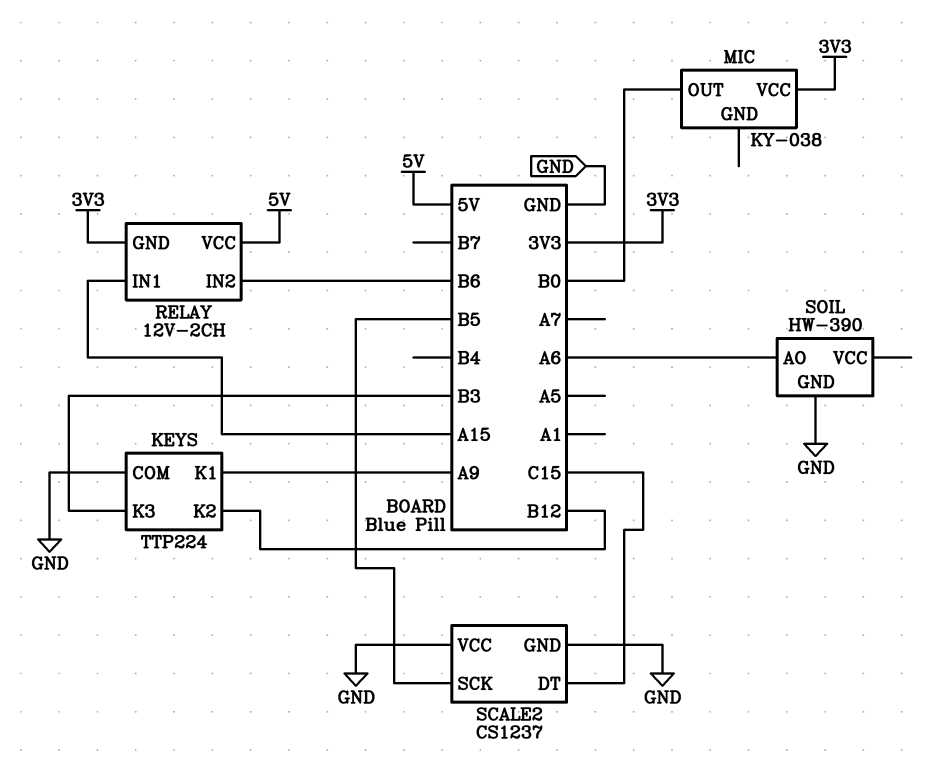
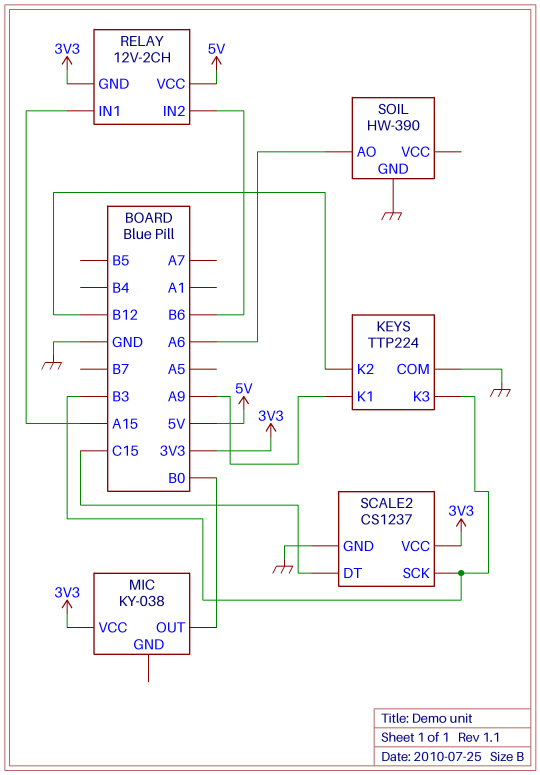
SCALE2 pin SCK: B5 -> B3
SCALE2 pin VCC: GND -> 3V3

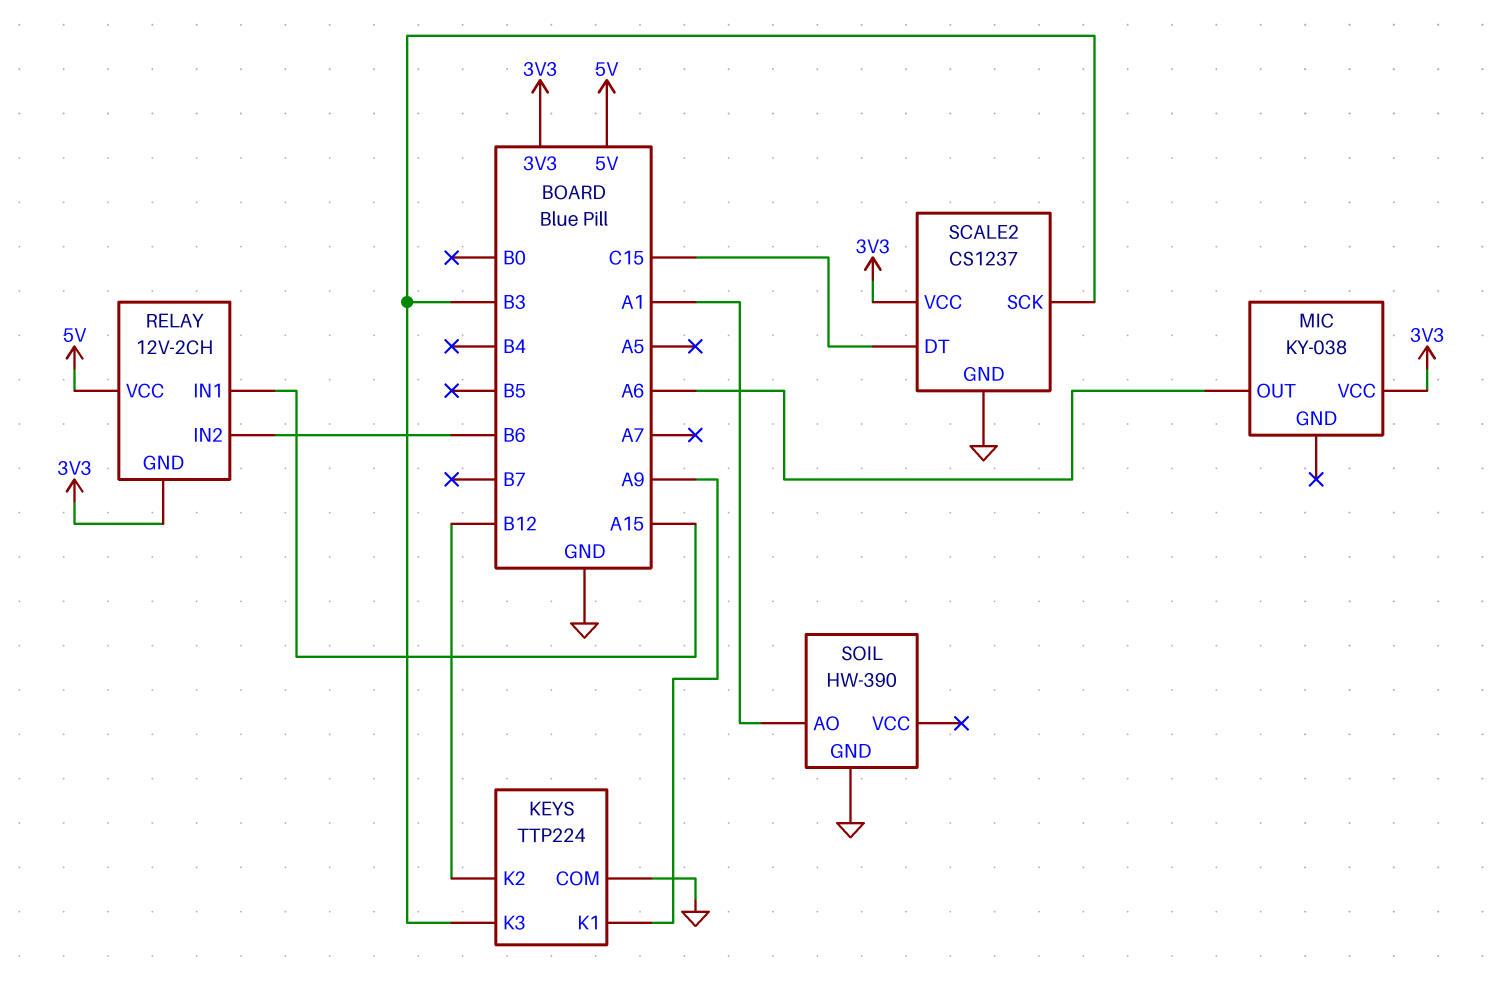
MIC pin OUT: B0 -> A6
SOIL pin AO: A6 -> A1

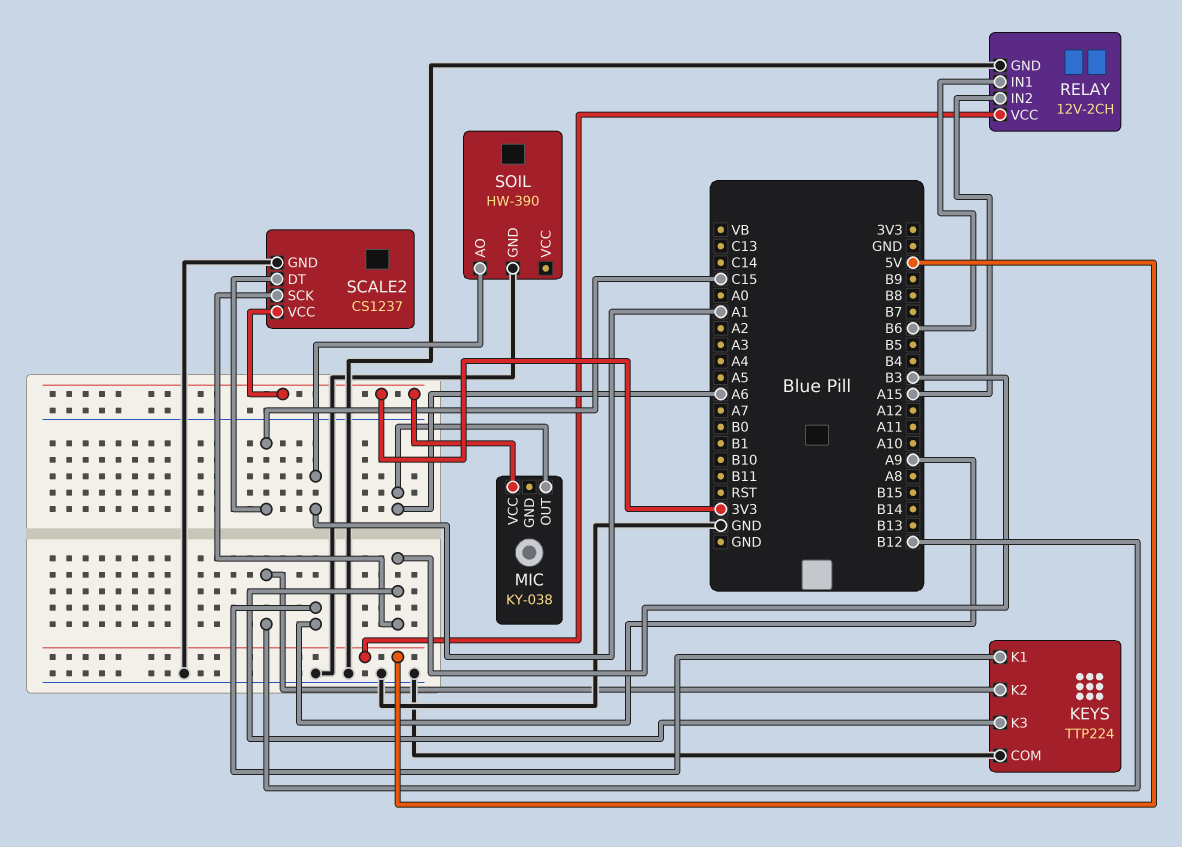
RELAY pin GND: 3V3 -> GND
RELAY pin IN1: A15 -> B6
RELAY pin IN2: B6 -> A15

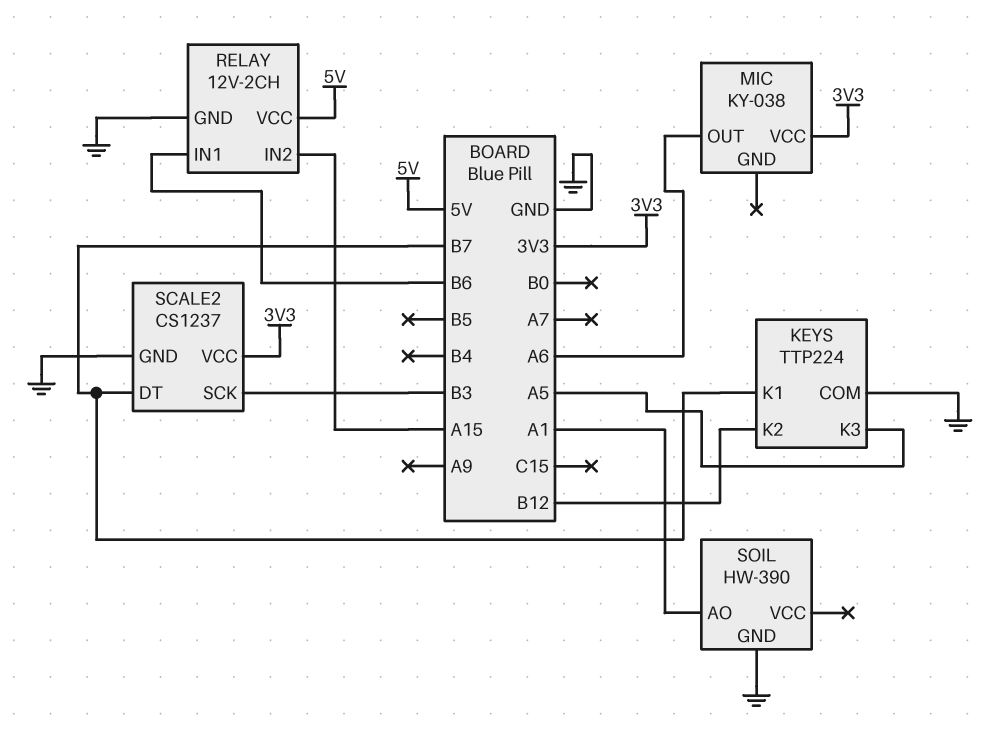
KEYS pin K1: A9 -> B7
KEYS pin K3: B3 -> A5
SCALE2 pin DT: C15 -> B7

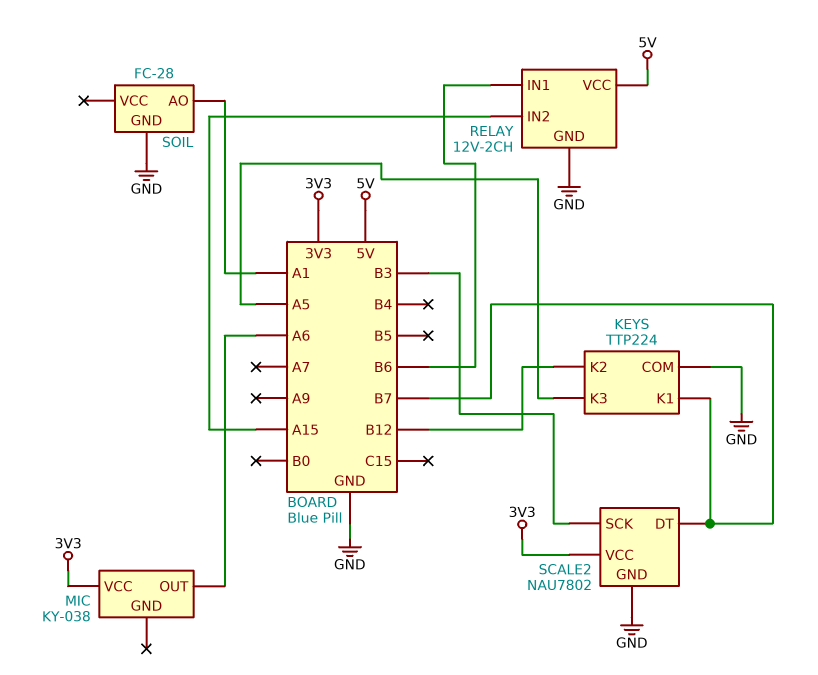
SCALE2: CS1237 -> NAU7802
SOIL: HW-390 -> FC-28

